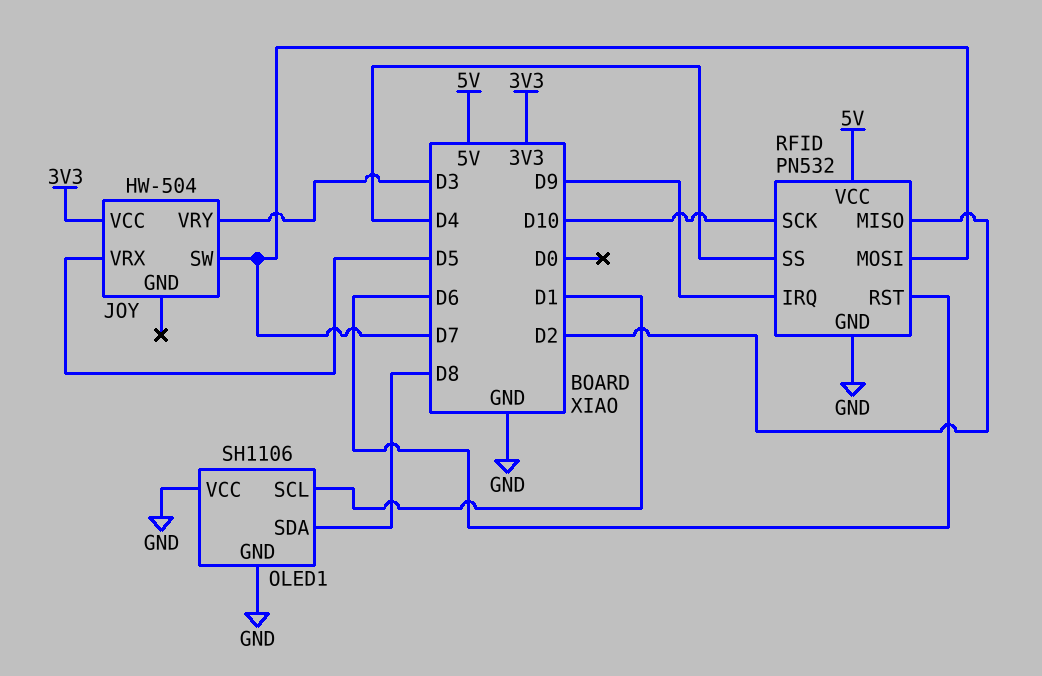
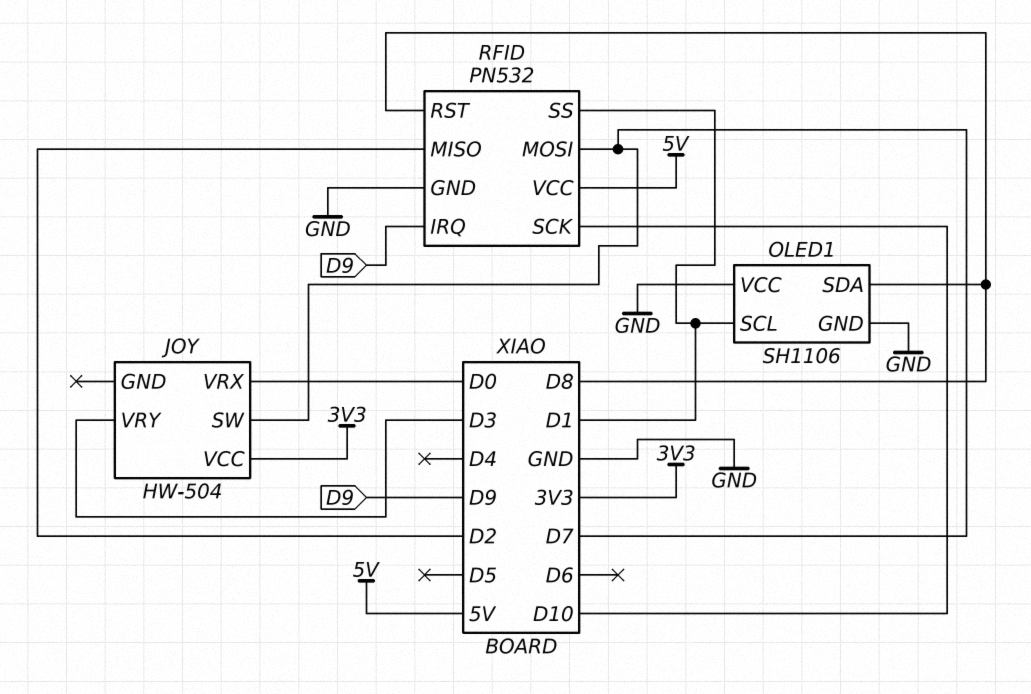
JOY pin VRX: D5 -> D0
RFID pin RST: D6 -> D8
RFID pin SS: D4 -> D1

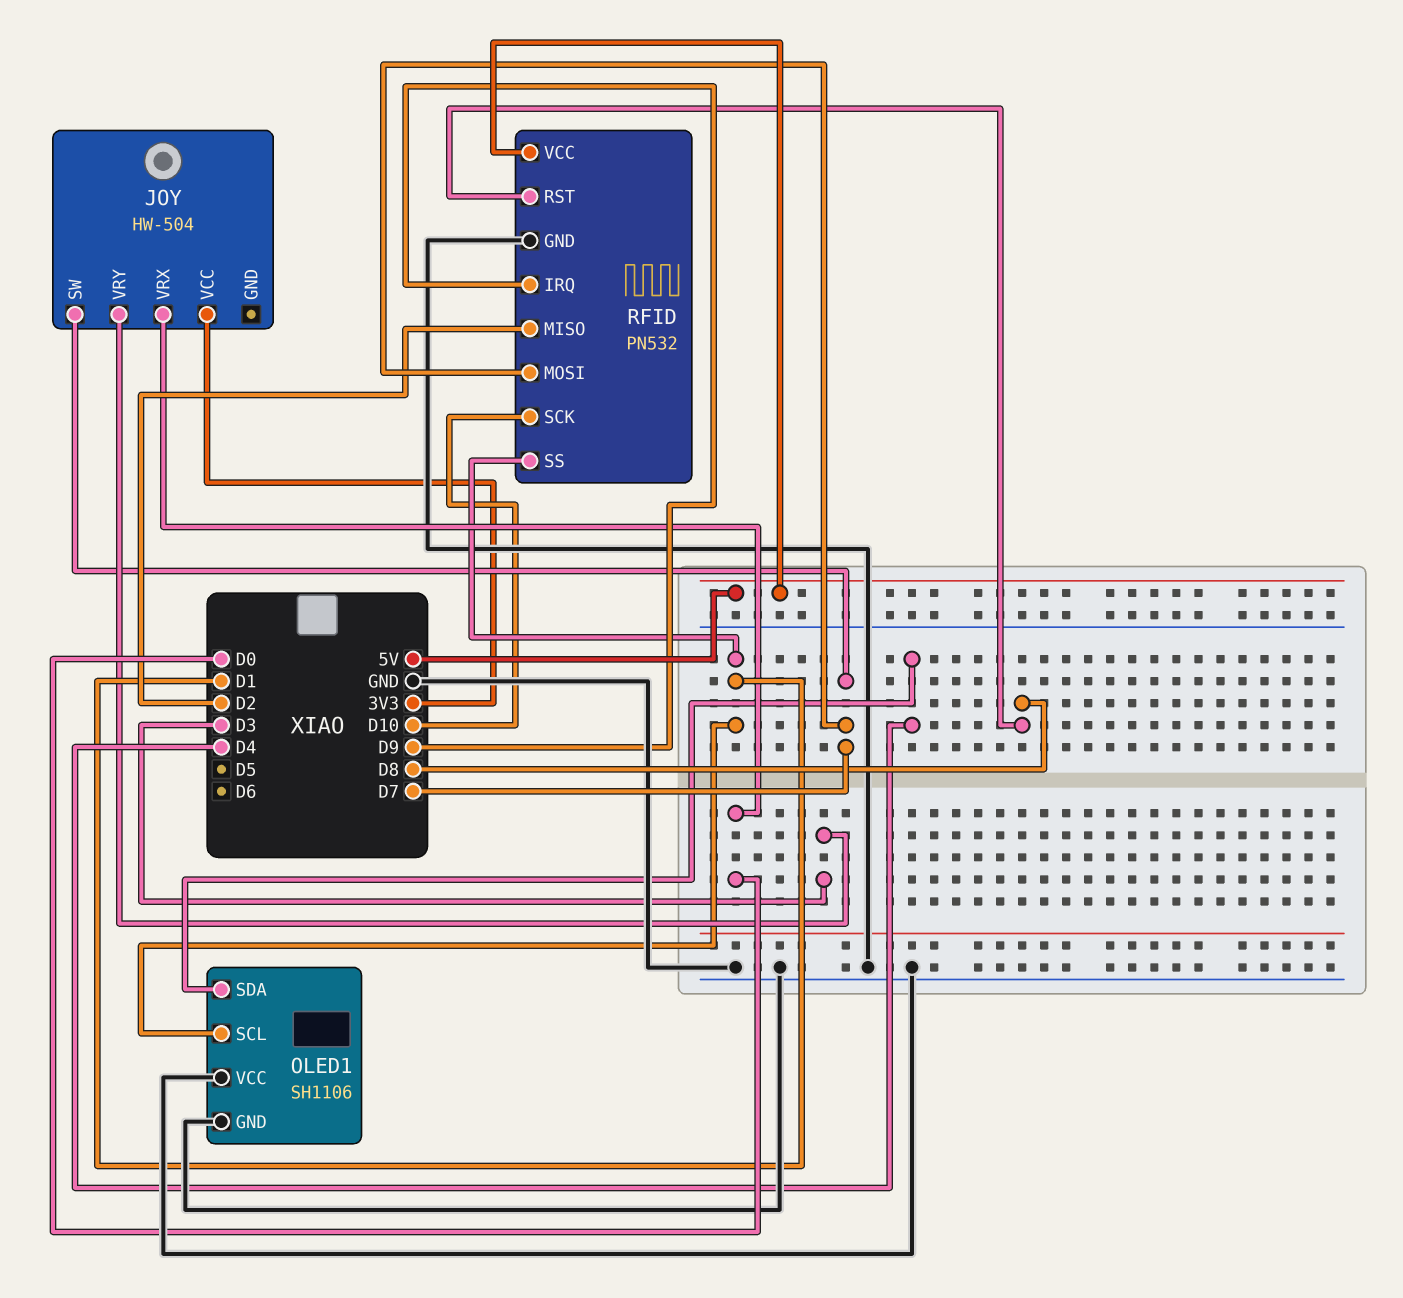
OLED1 pin SDA: D8 -> D4

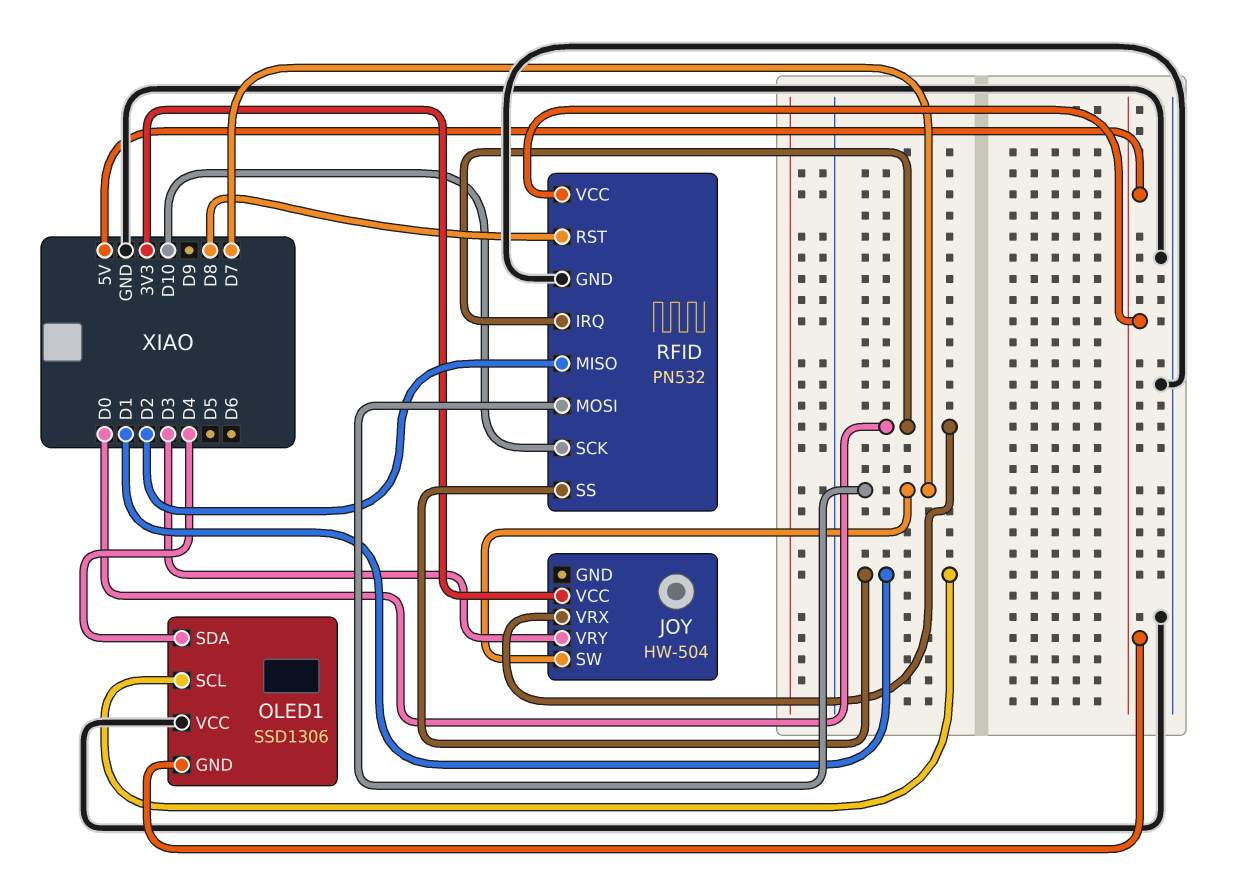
OLED1: SH1106 -> SSD1306
OLED1 pin GND: GND -> 5V
RFID pin IRQ: D9 -> D0

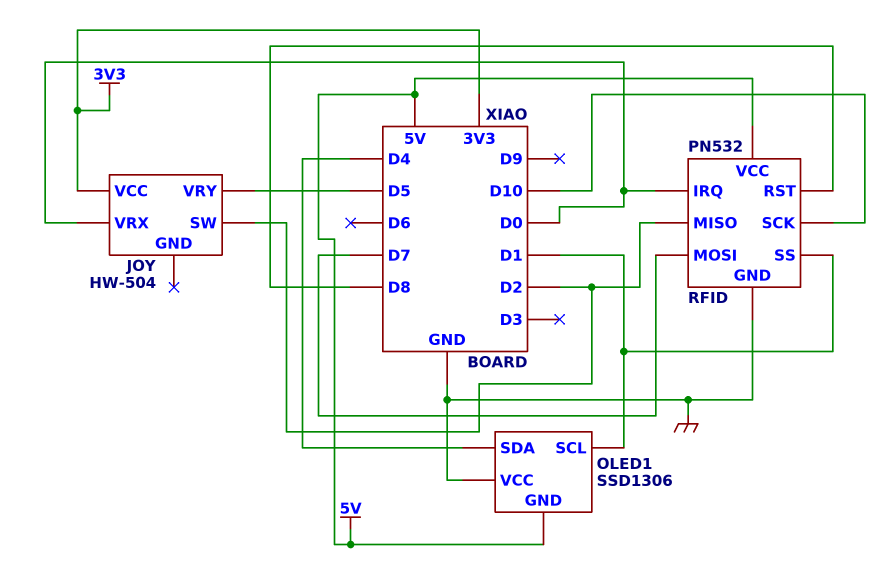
JOY pin SW: D7 -> D2
JOY pin VRY: D3 -> D5

